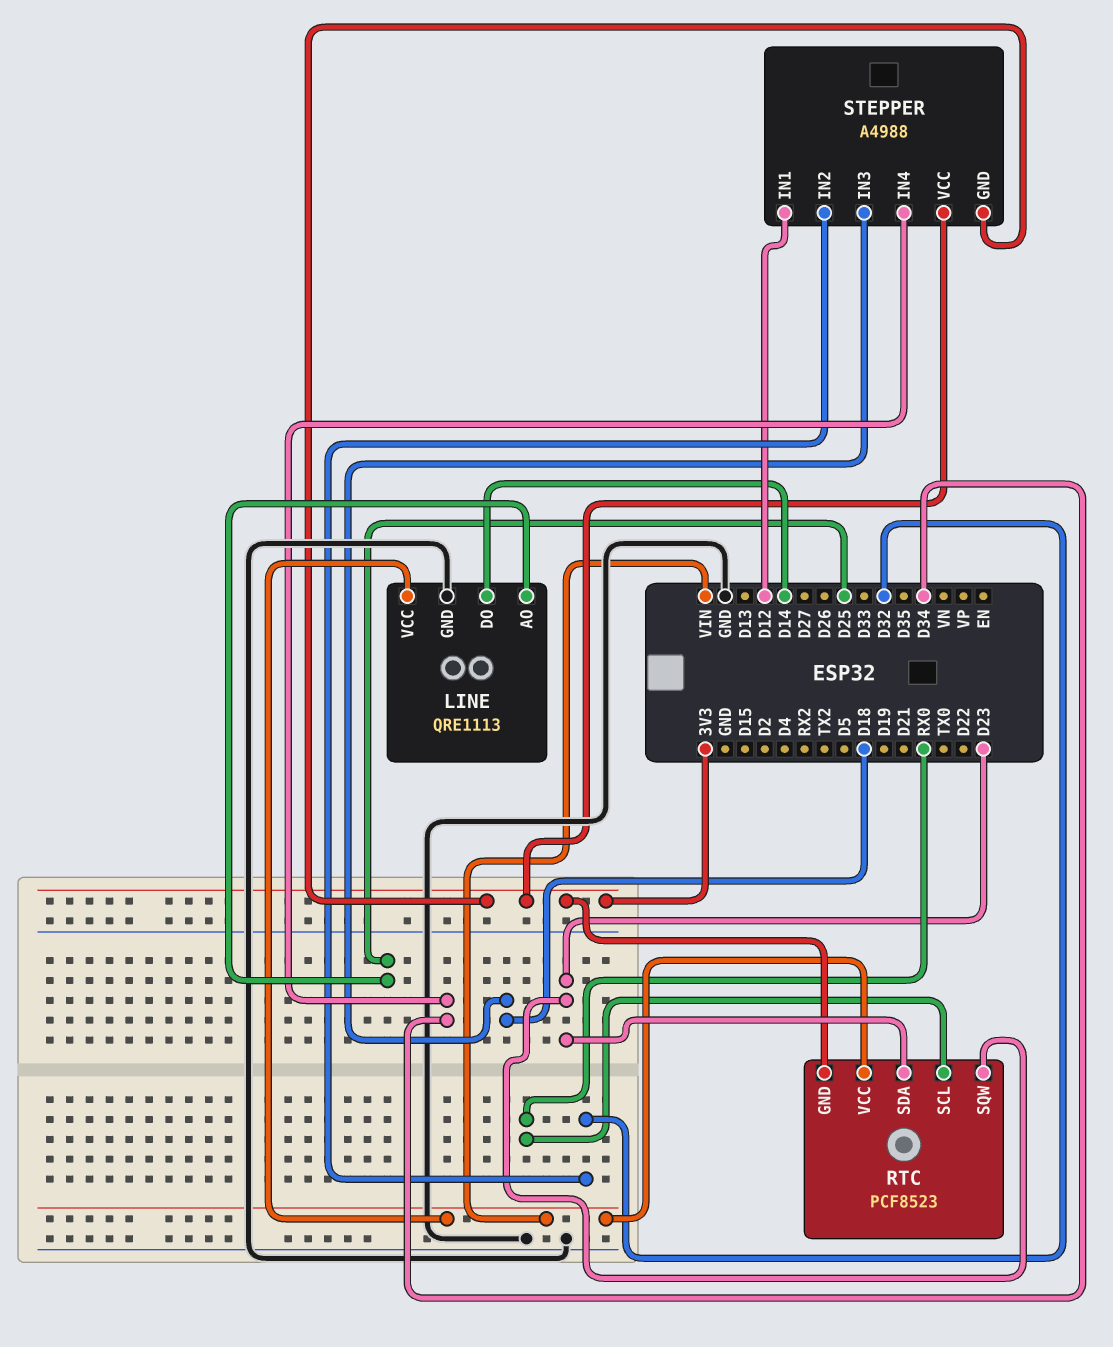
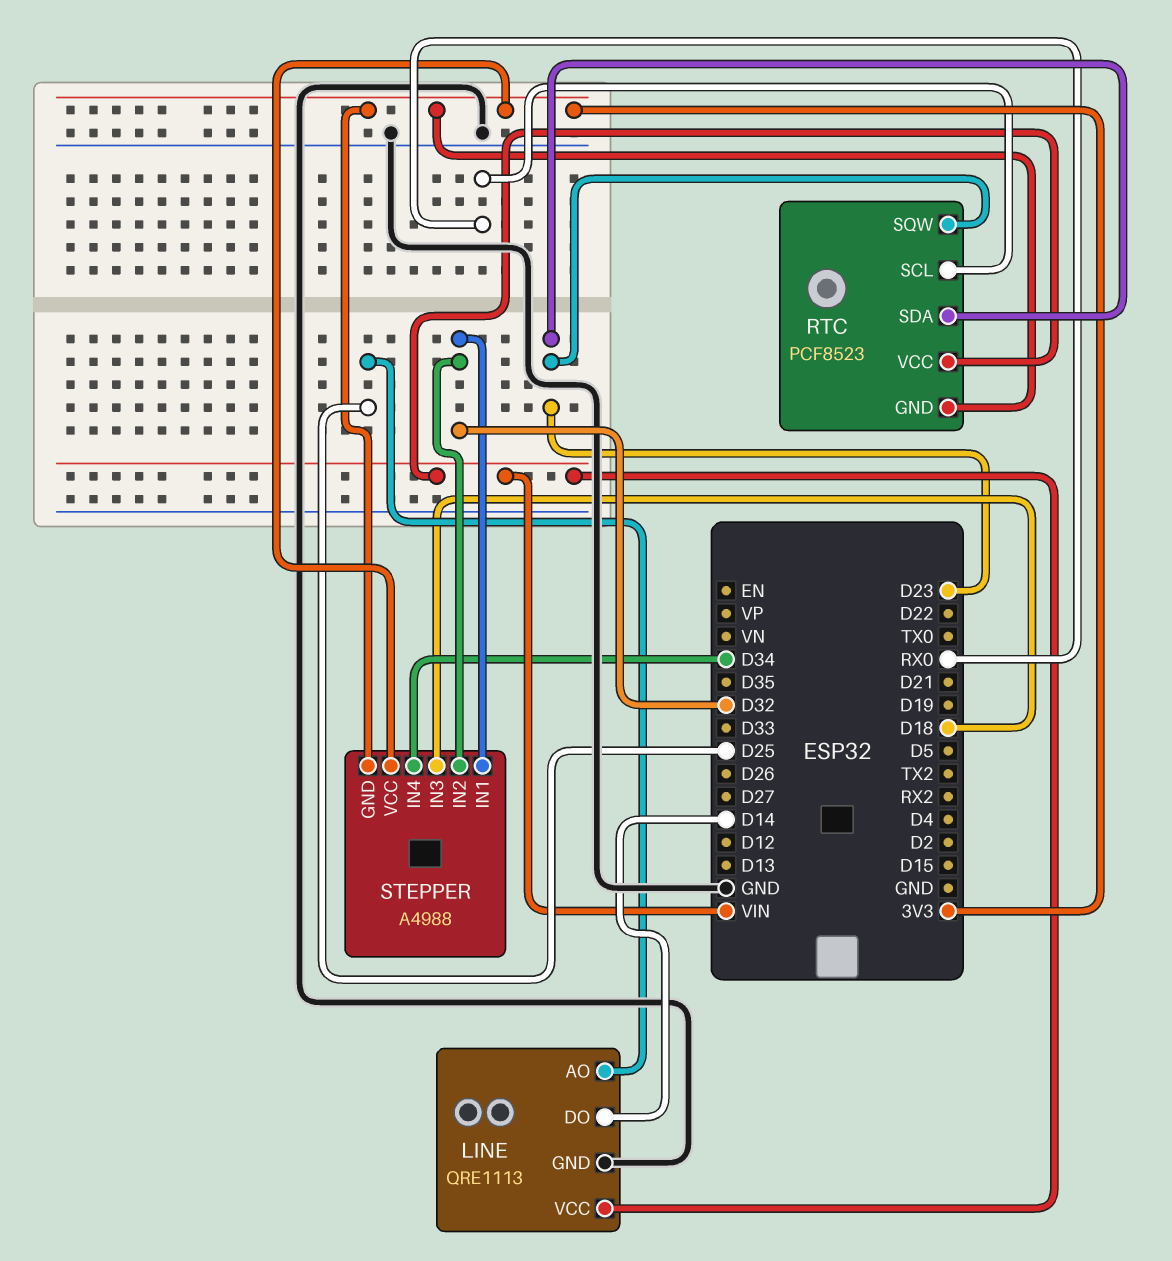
STEPPER pin IN1: D12 -> D32

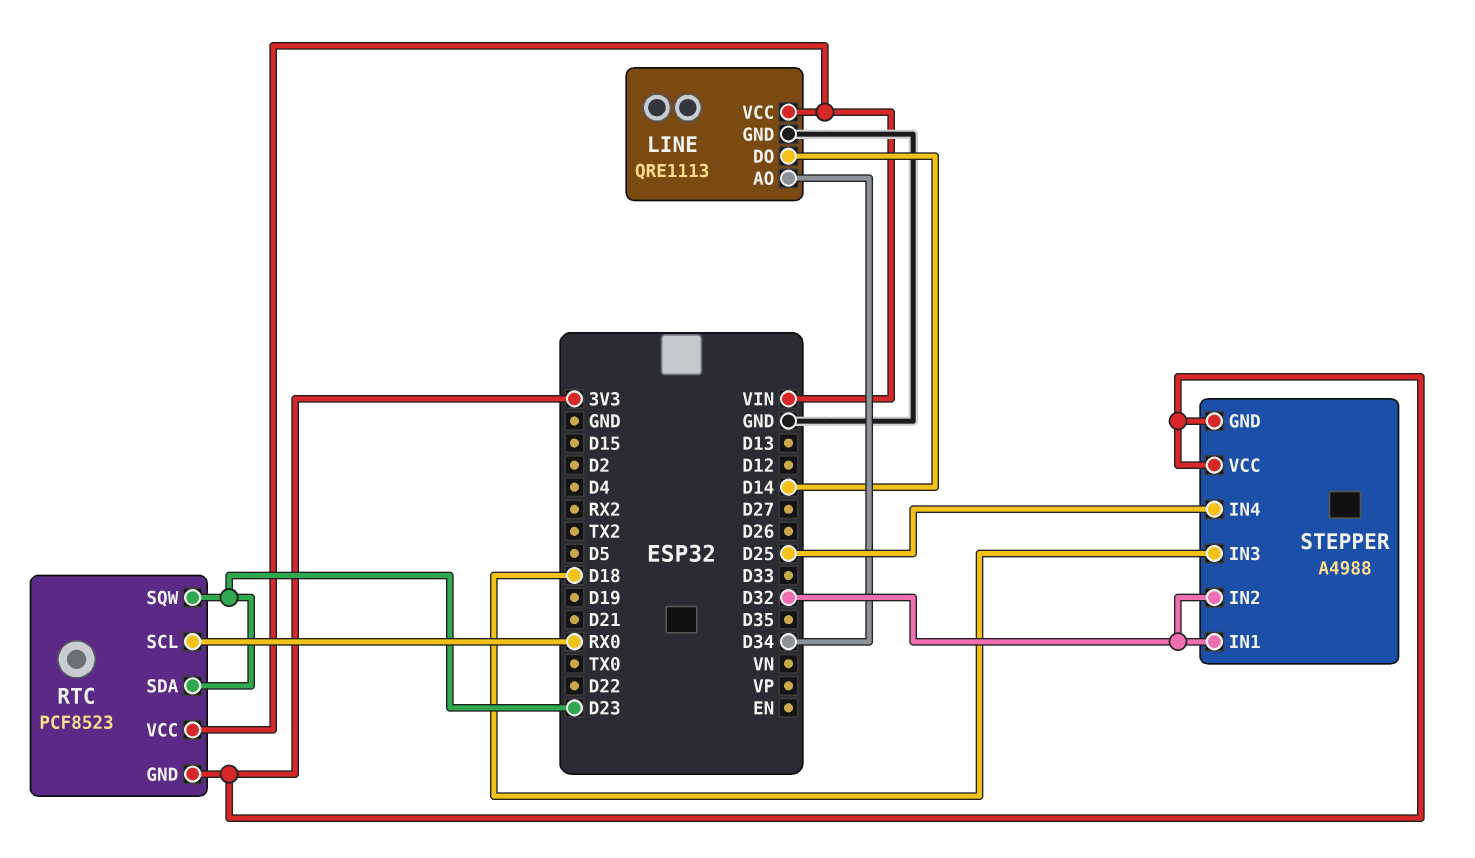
LINE pin AO: D25 -> D34
STEPPER pin IN4: D34 -> D25

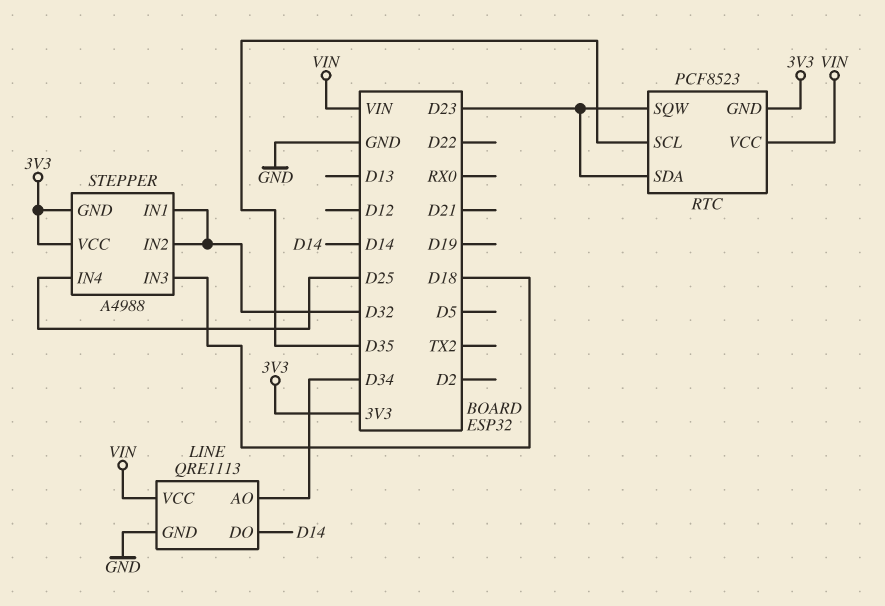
RTC pin SCL: RX0 -> D35

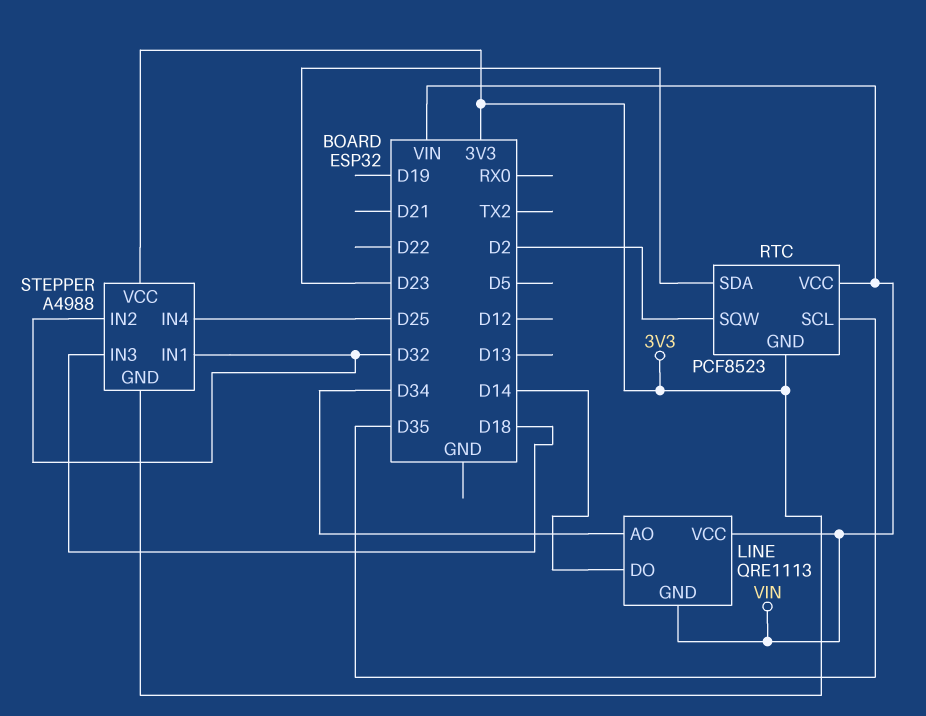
LINE pin GND: GND -> VIN
RTC pin SQW: D23 -> D2

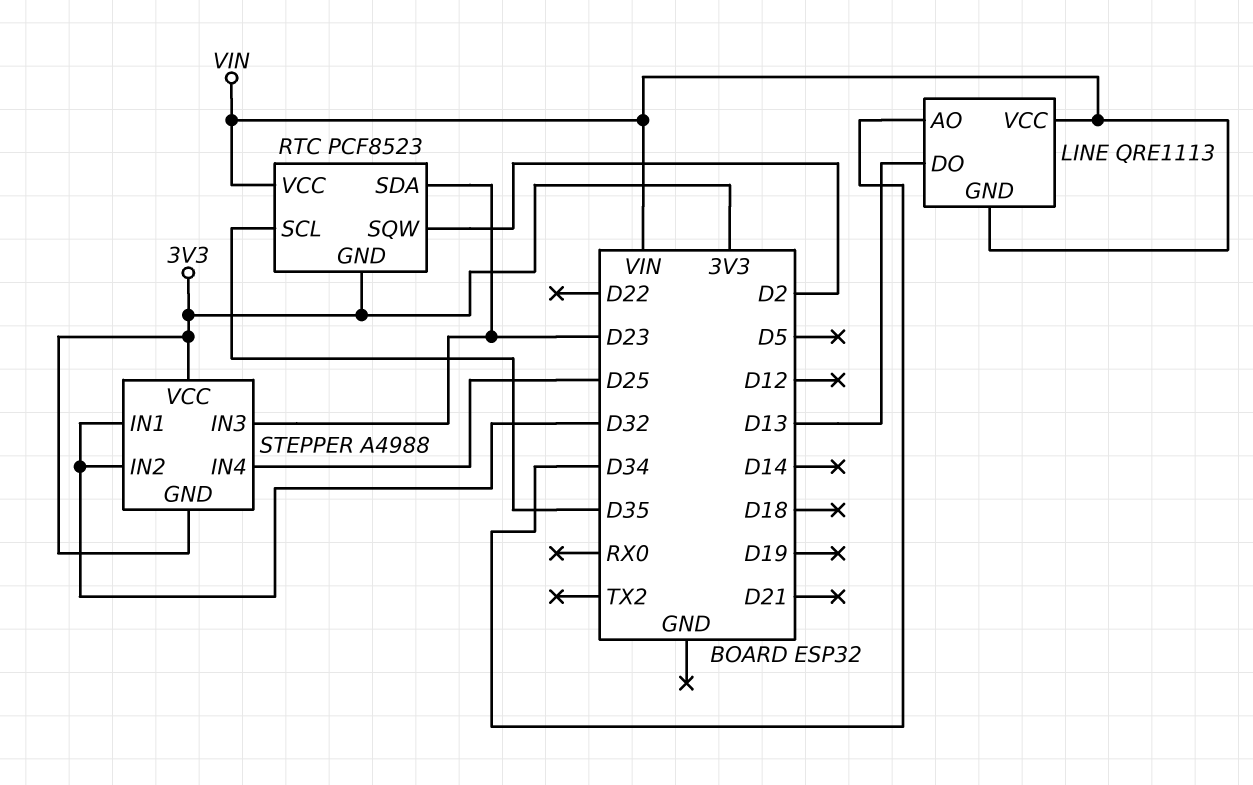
LINE pin DO: D14 -> D13
STEPPER pin IN3: D18 -> D23

